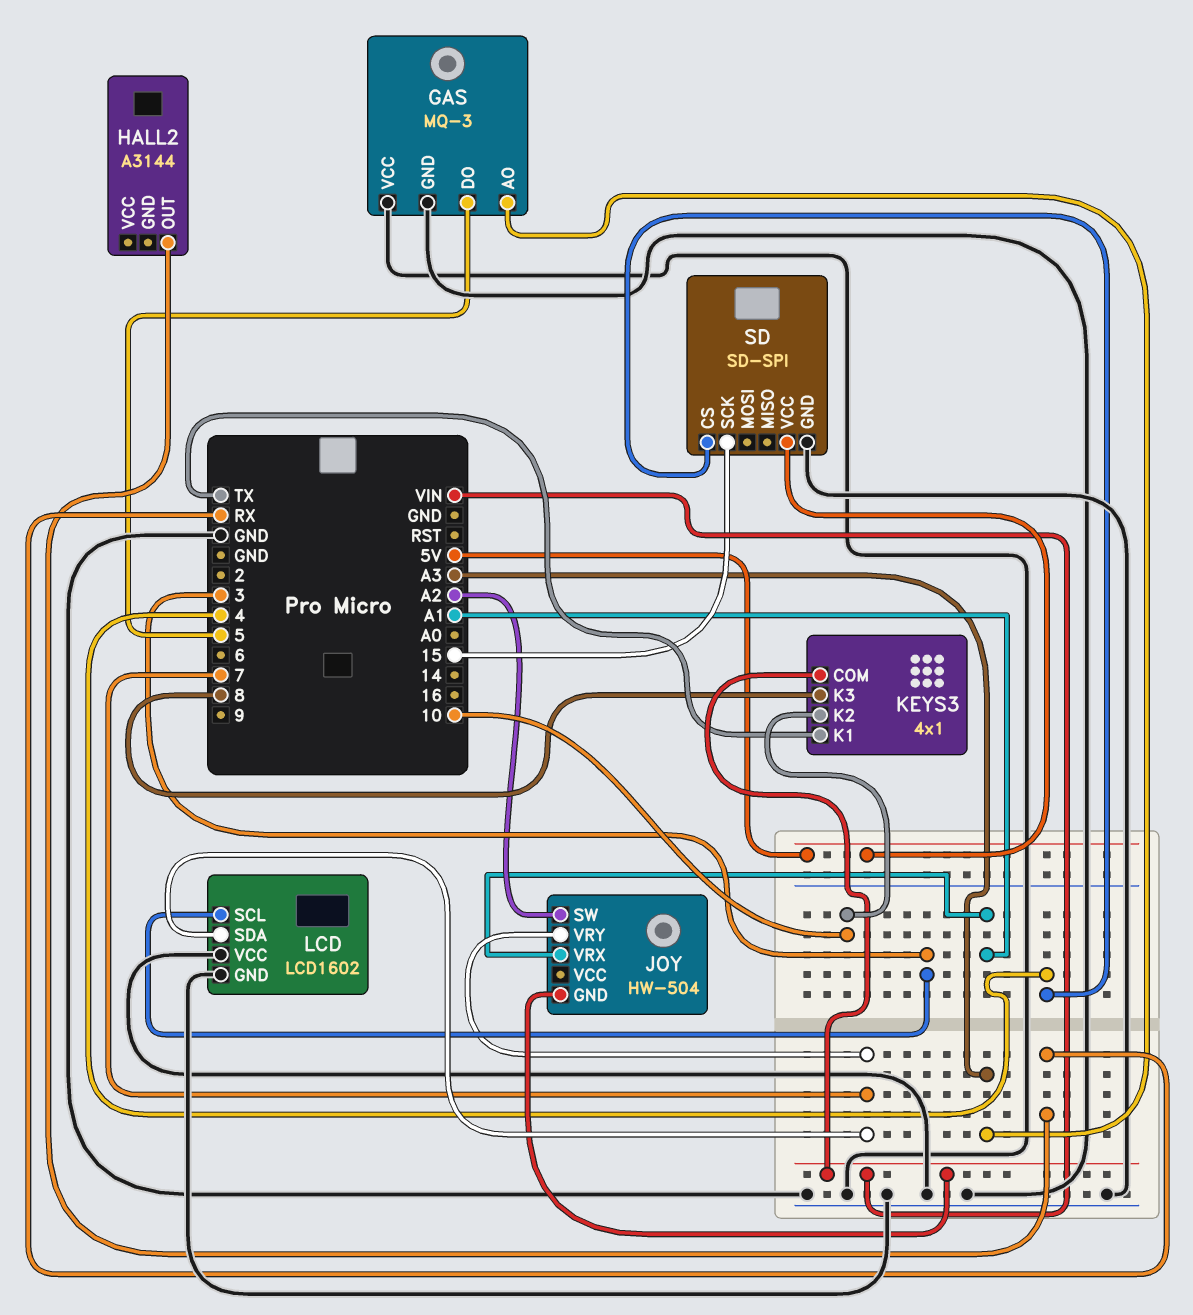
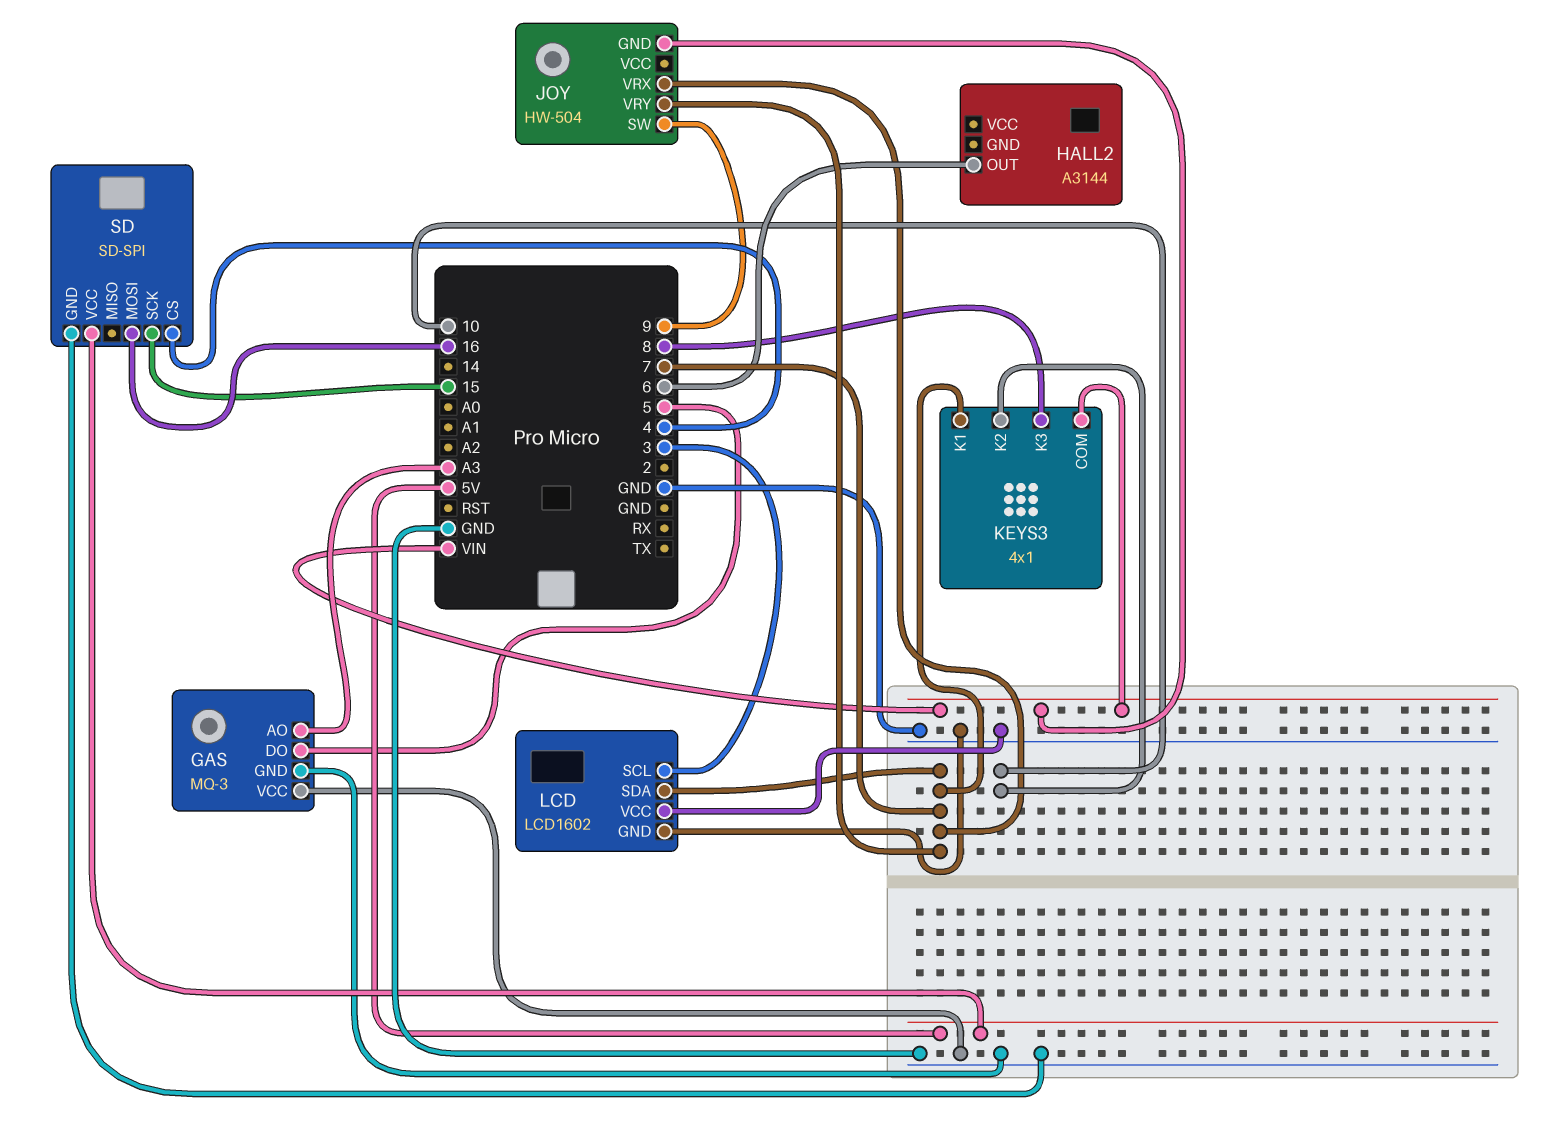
HALL2 pin OUT: RX -> 6
JOY pin SW: A2 -> 9
JOY pin VRX: A1 -> 7
KEYS3 pin K1: TX -> 7
SD pin MOSI: none -> 16

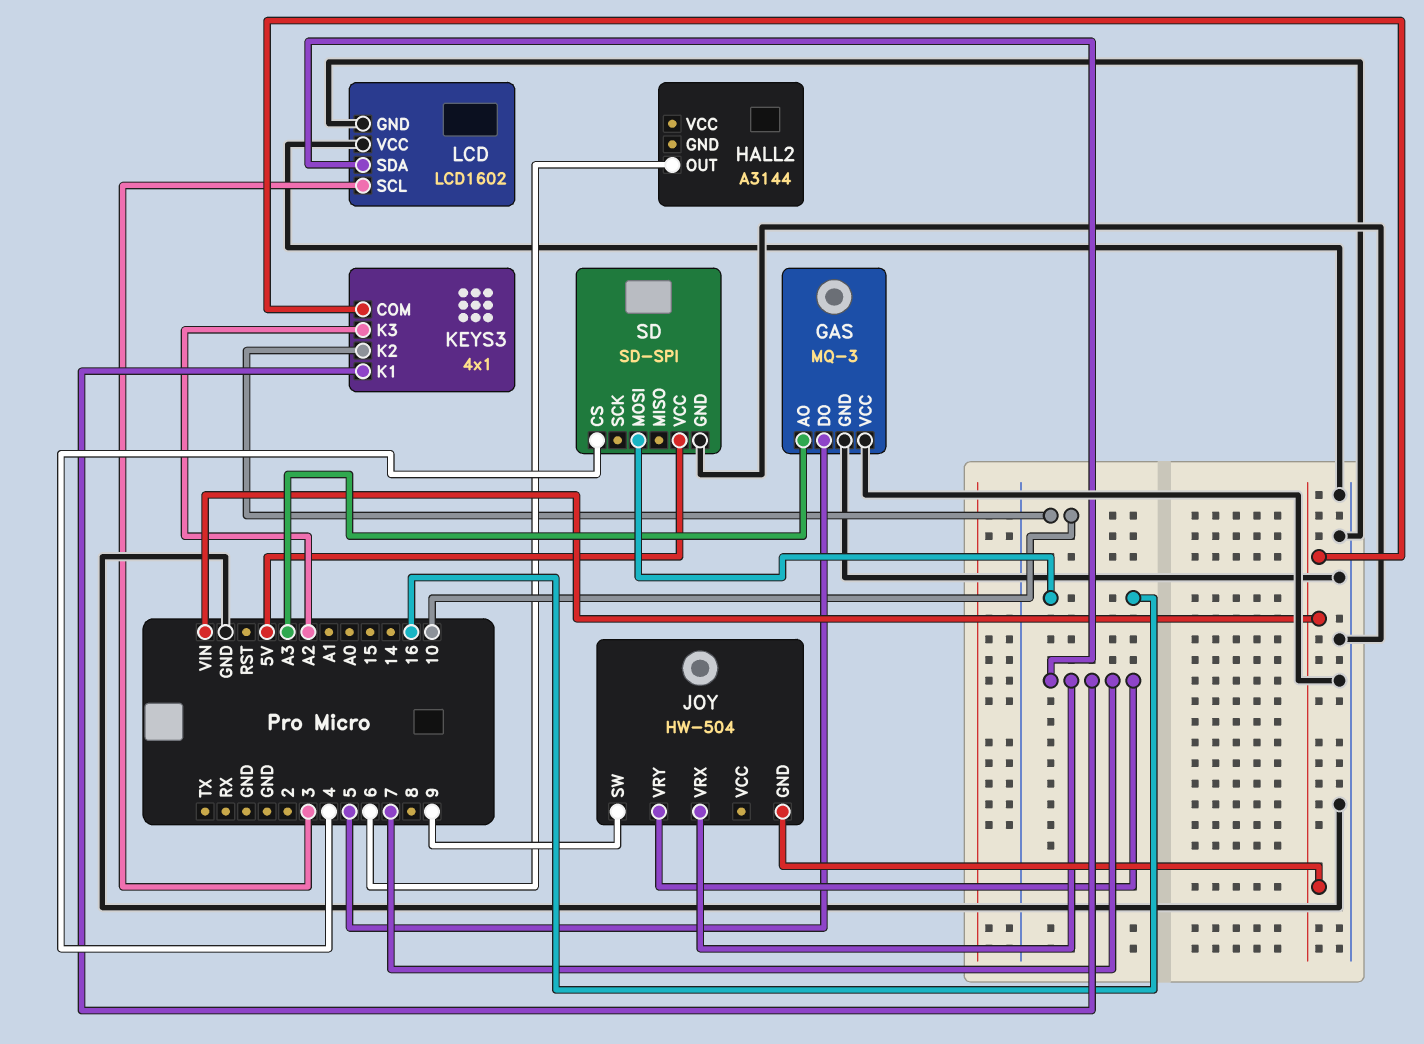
KEYS3 pin K3: 8 -> A2
SD pin SCK: 15 -> none

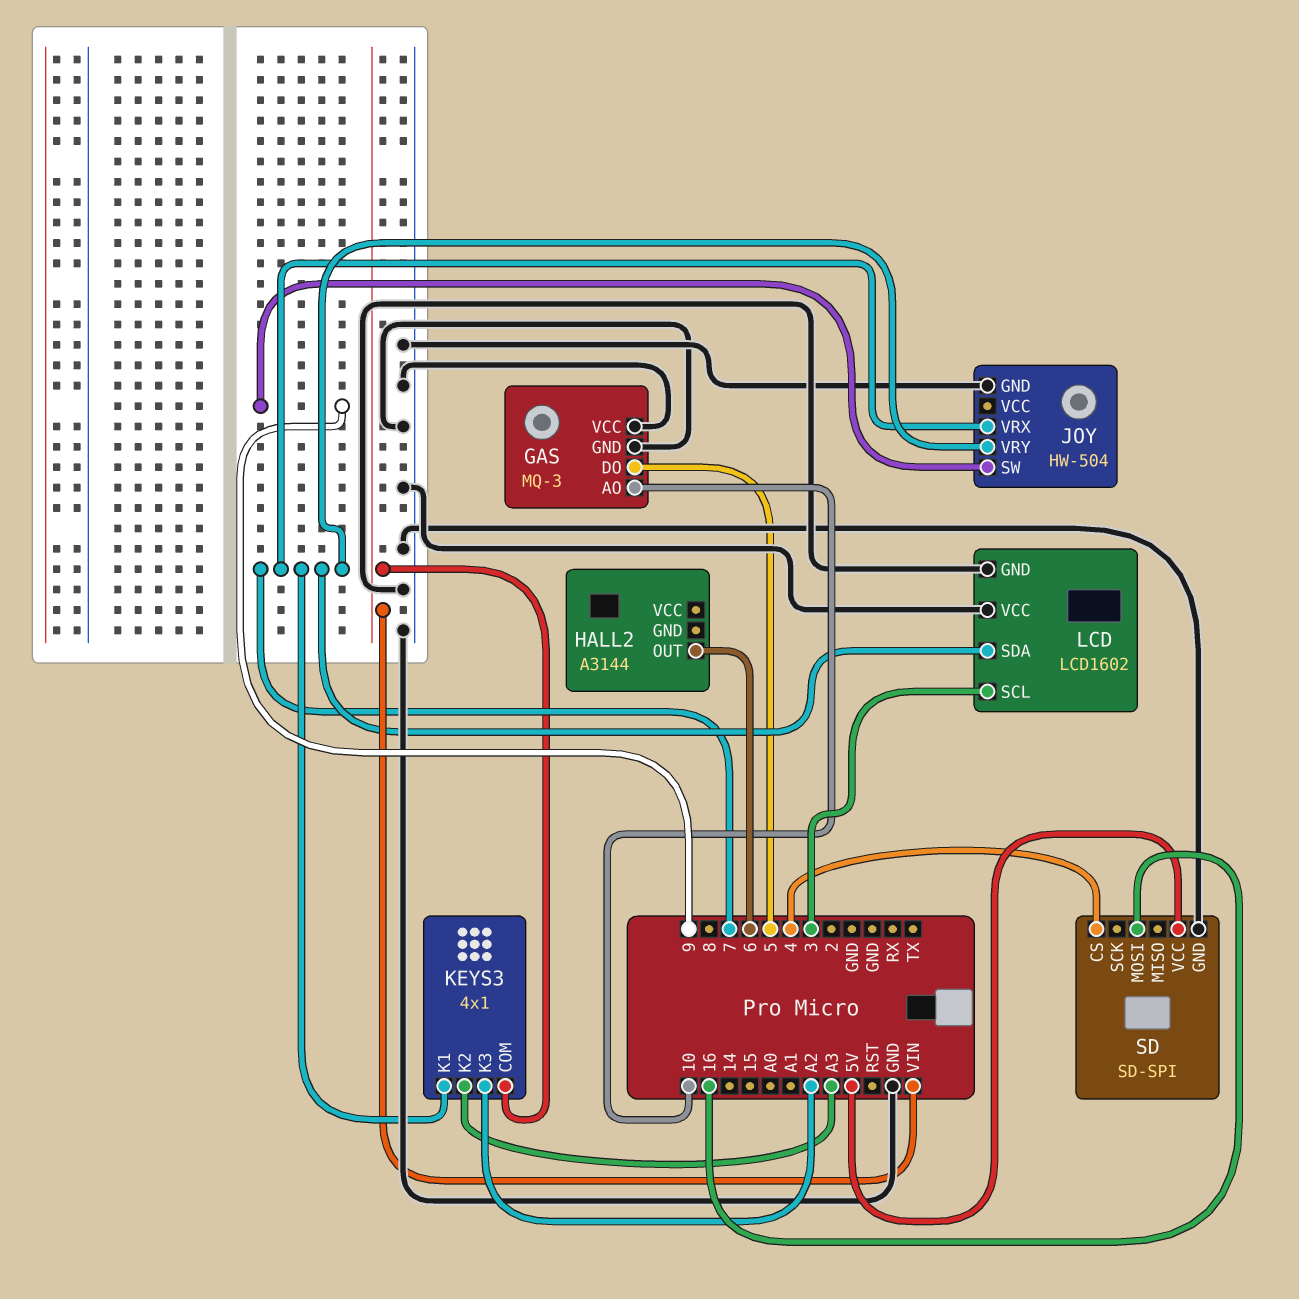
GAS pin AO: A3 -> 10
JOY pin GND: VIN -> GND
KEYS3 pin K2: 10 -> A3

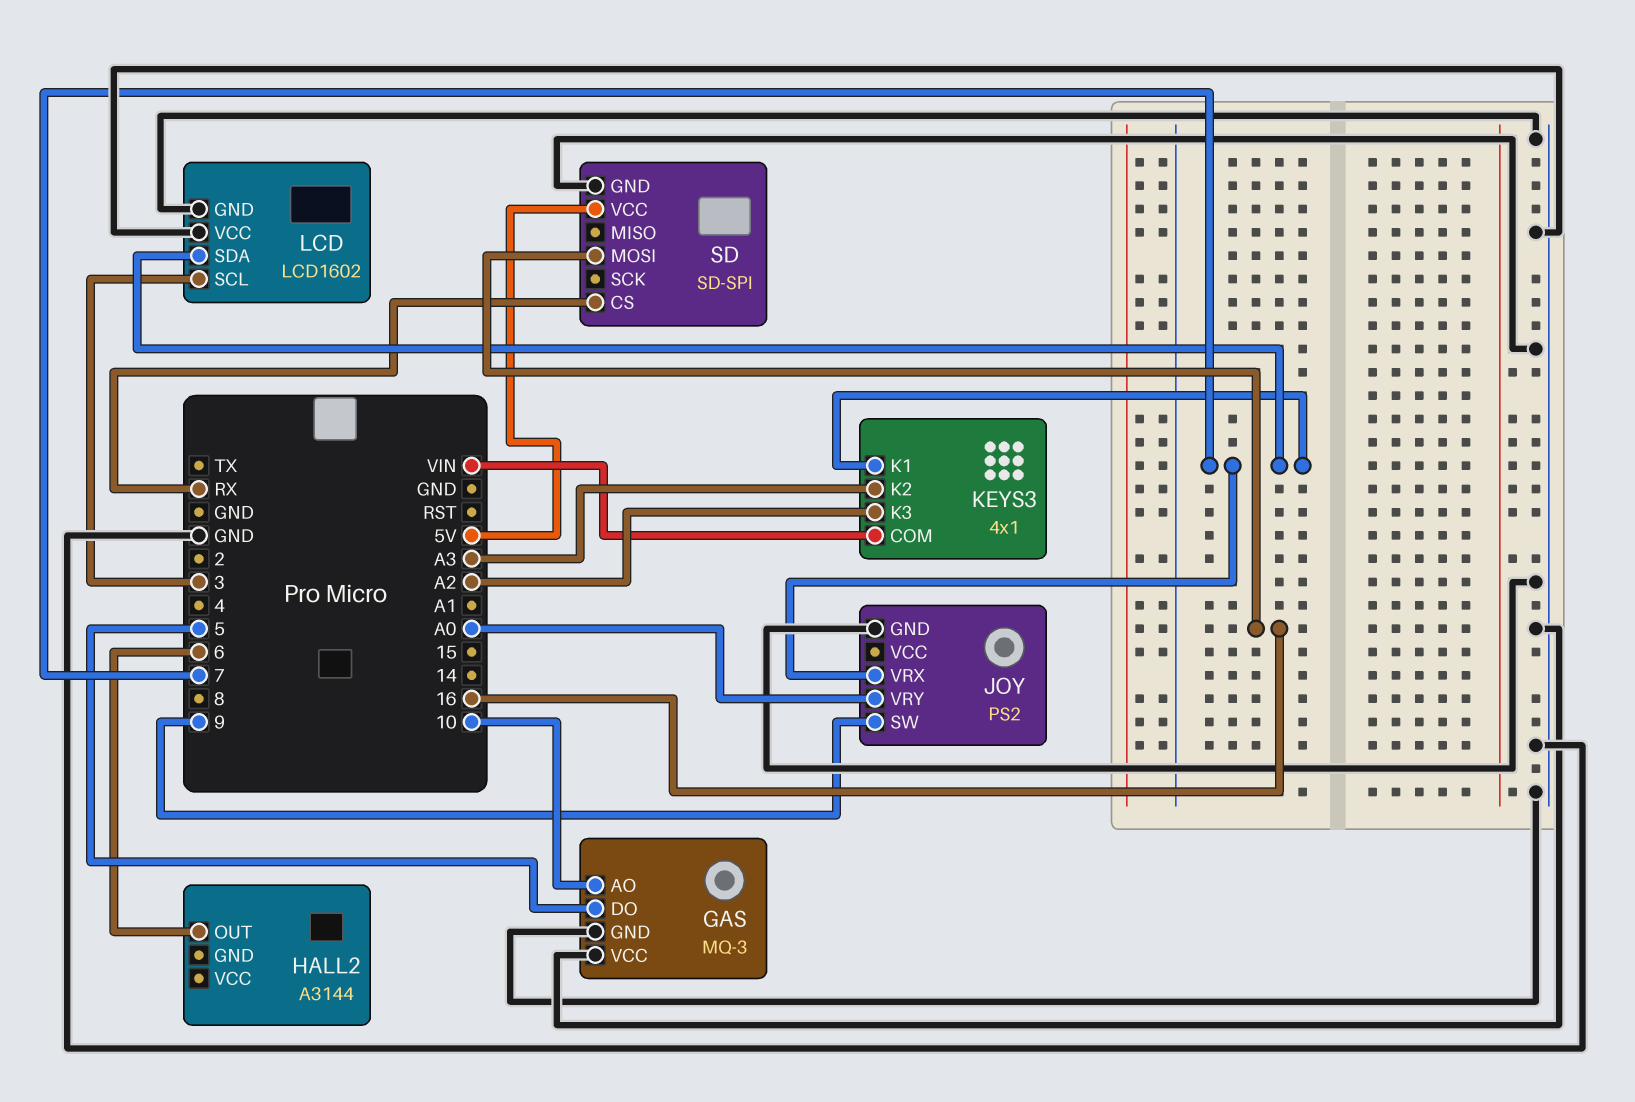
JOY: HW-504 -> PS2
JOY pin VRY: 7 -> A0
SD pin CS: 4 -> RX

